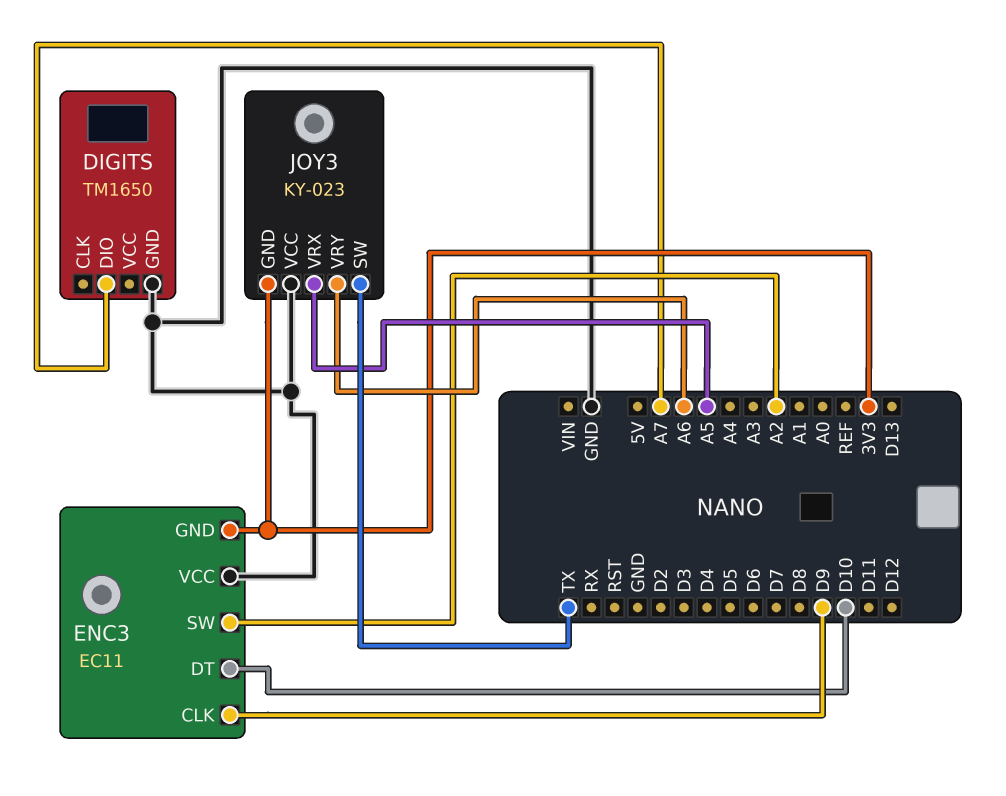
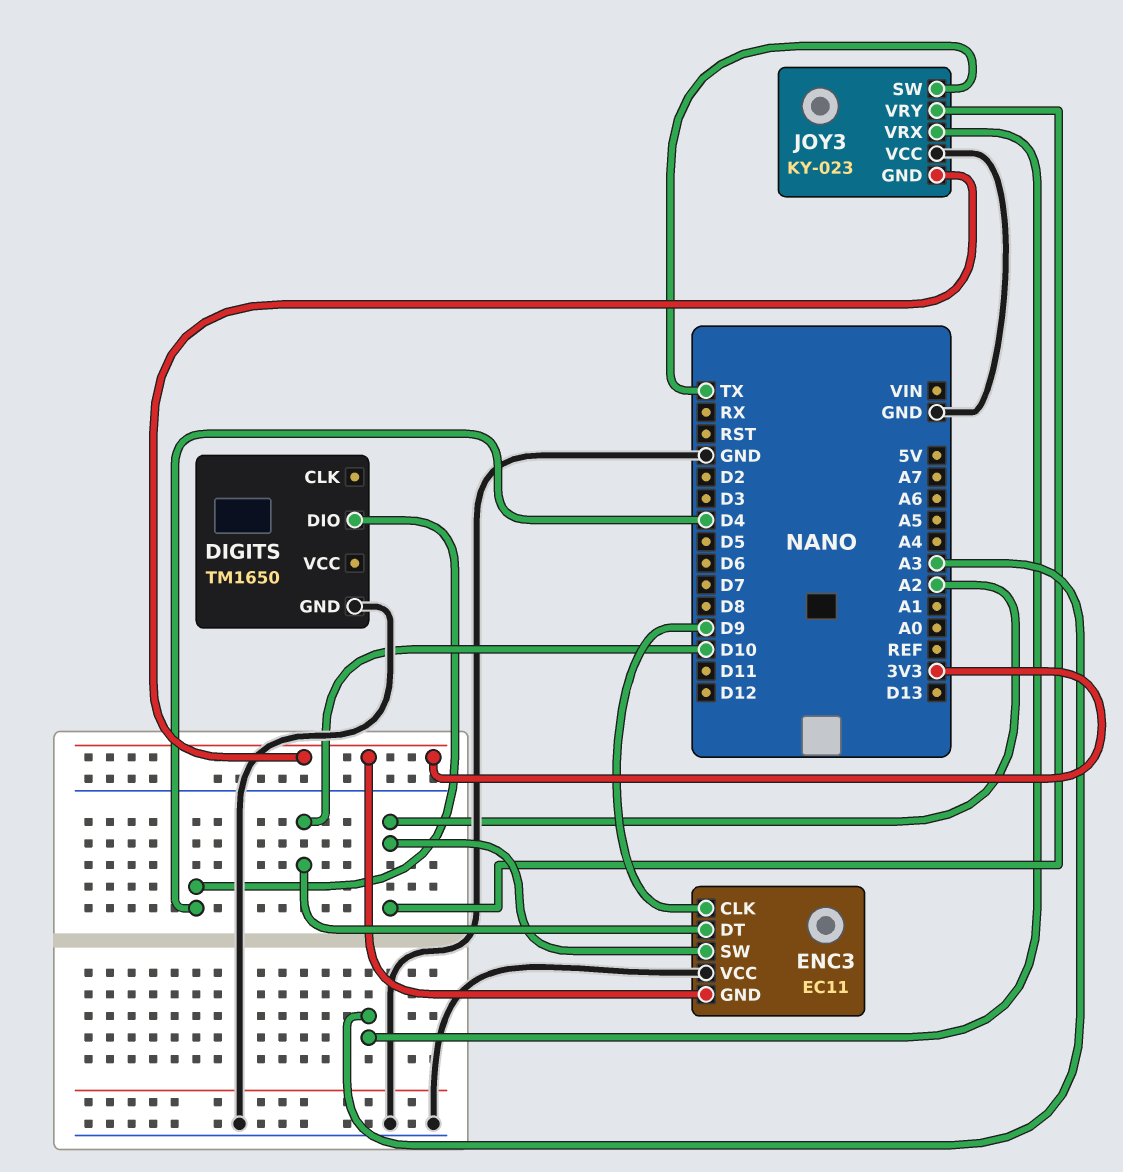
DIGITS pin DIO: A7 -> D4
JOY3 pin VRX: A5 -> A3
JOY3 pin VRY: A6 -> A2

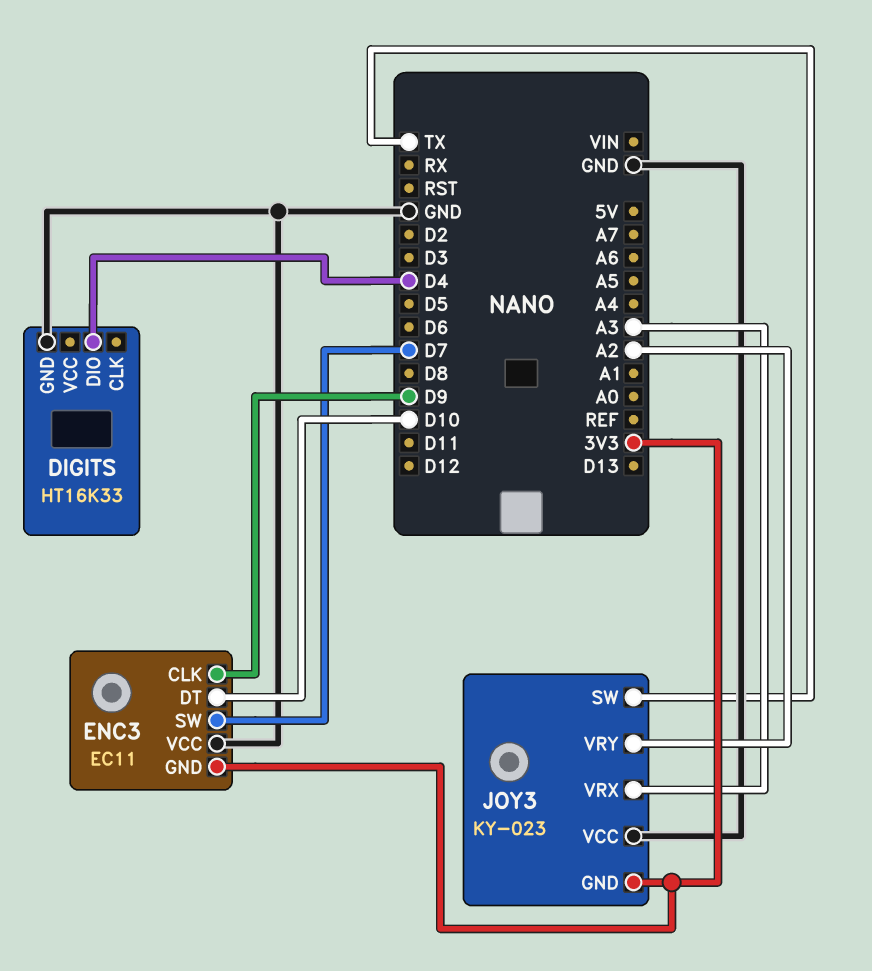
DIGITS: TM1650 -> HT16K33
ENC3 pin SW: A2 -> D7

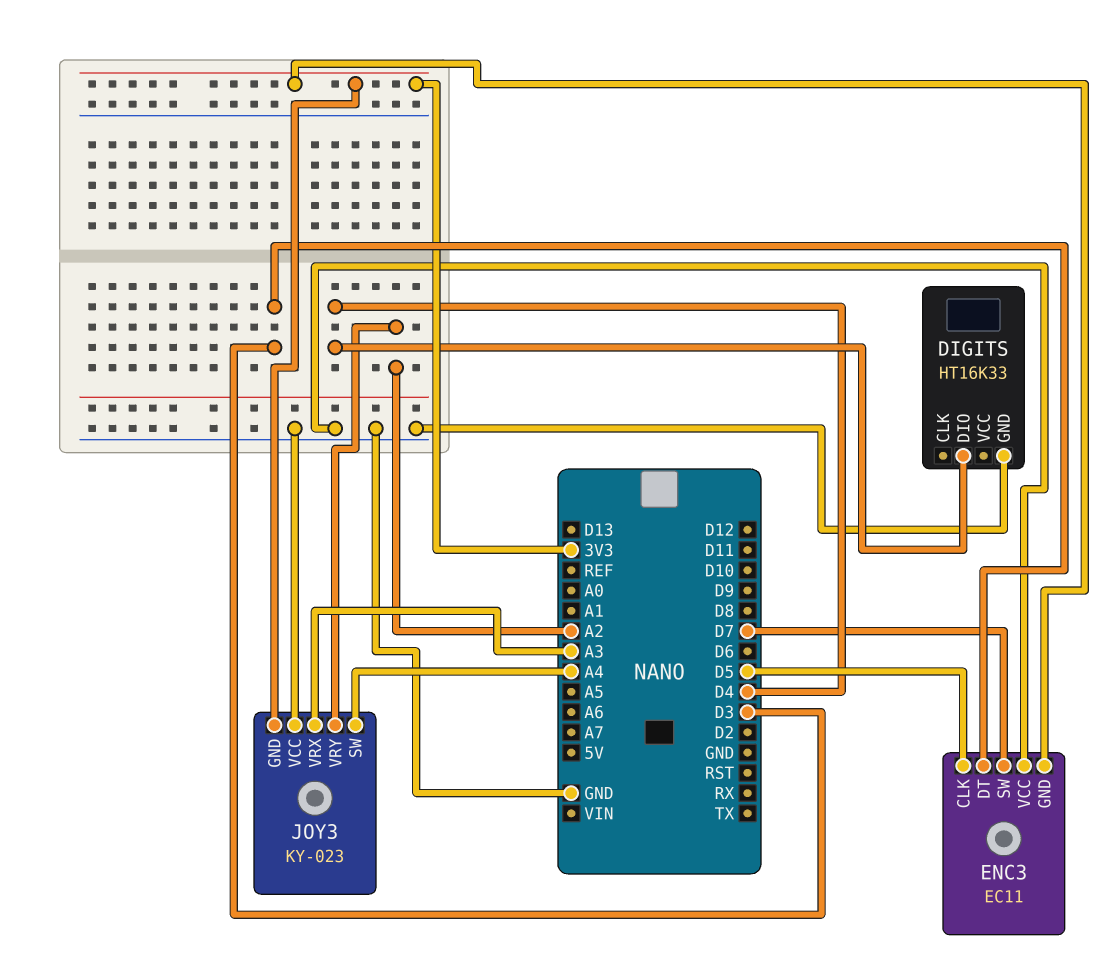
ENC3 pin CLK: D9 -> D5
ENC3 pin DT: D10 -> D3
JOY3 pin SW: TX -> A4

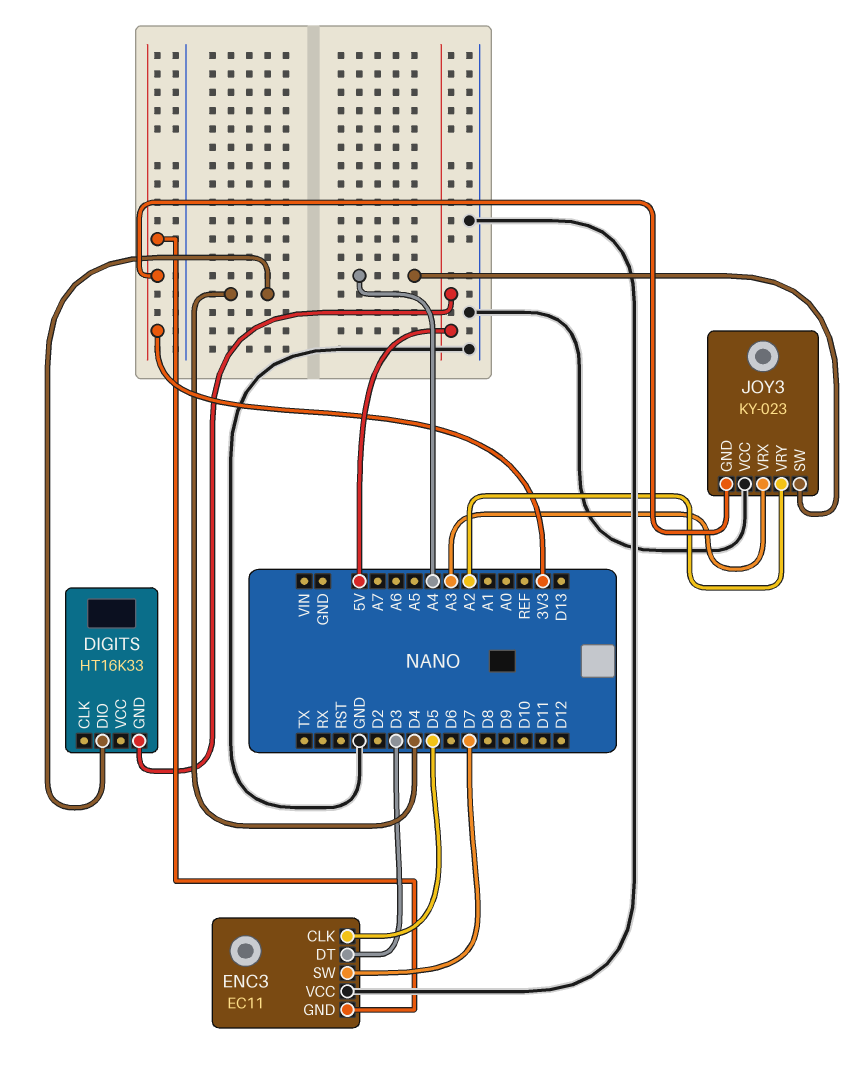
DIGITS pin GND: GND -> 5V

